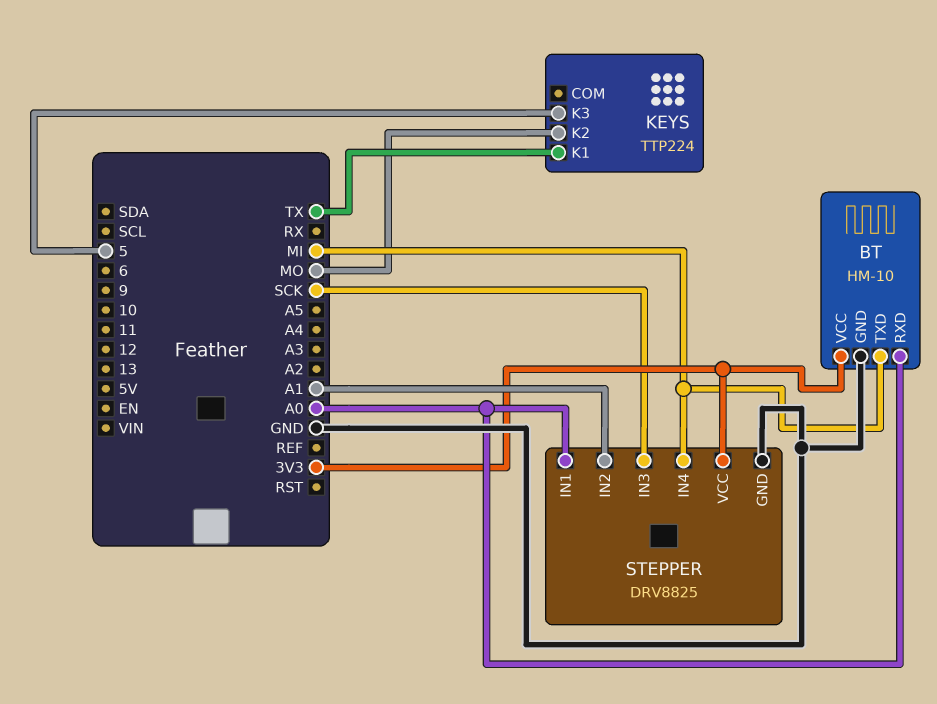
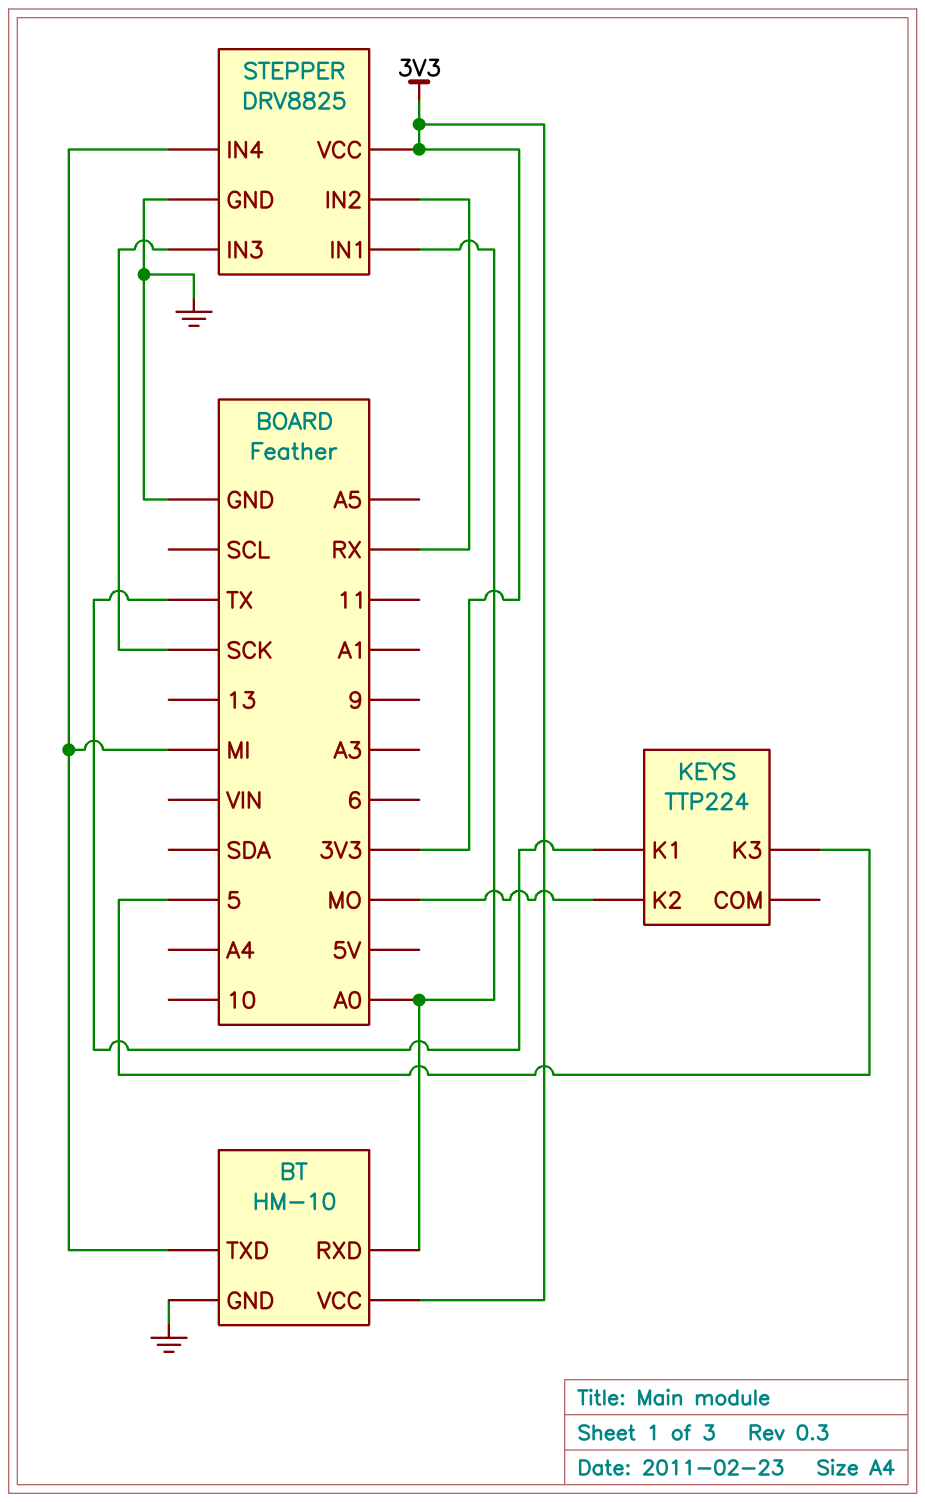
STEPPER pin IN2: A1 -> RX

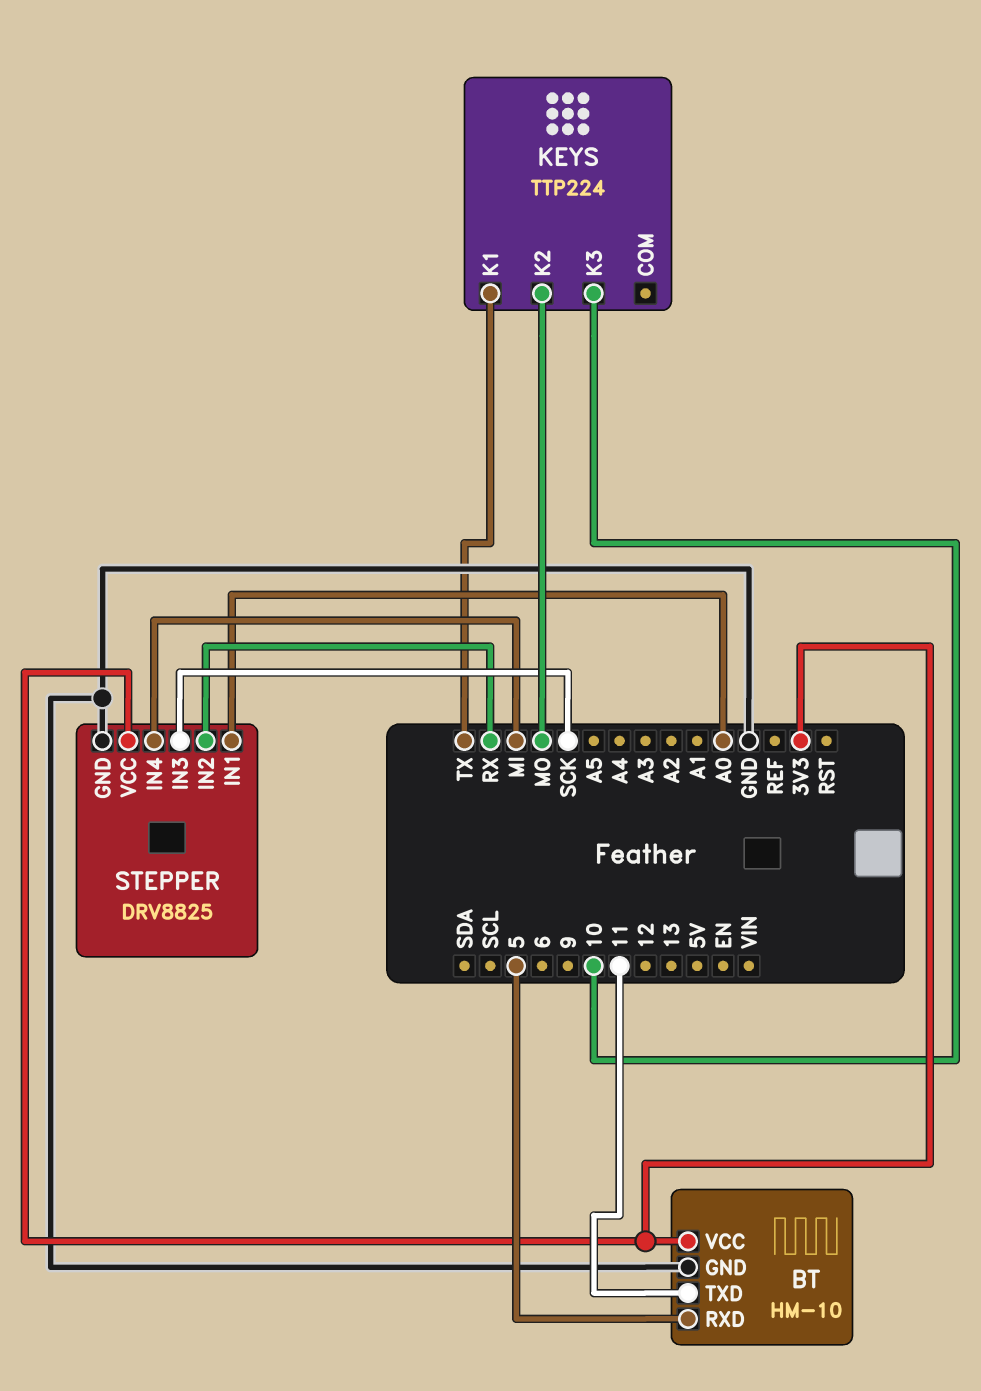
BT pin RXD: A0 -> 5
BT pin TXD: MI -> 11
KEYS pin K3: 5 -> 10

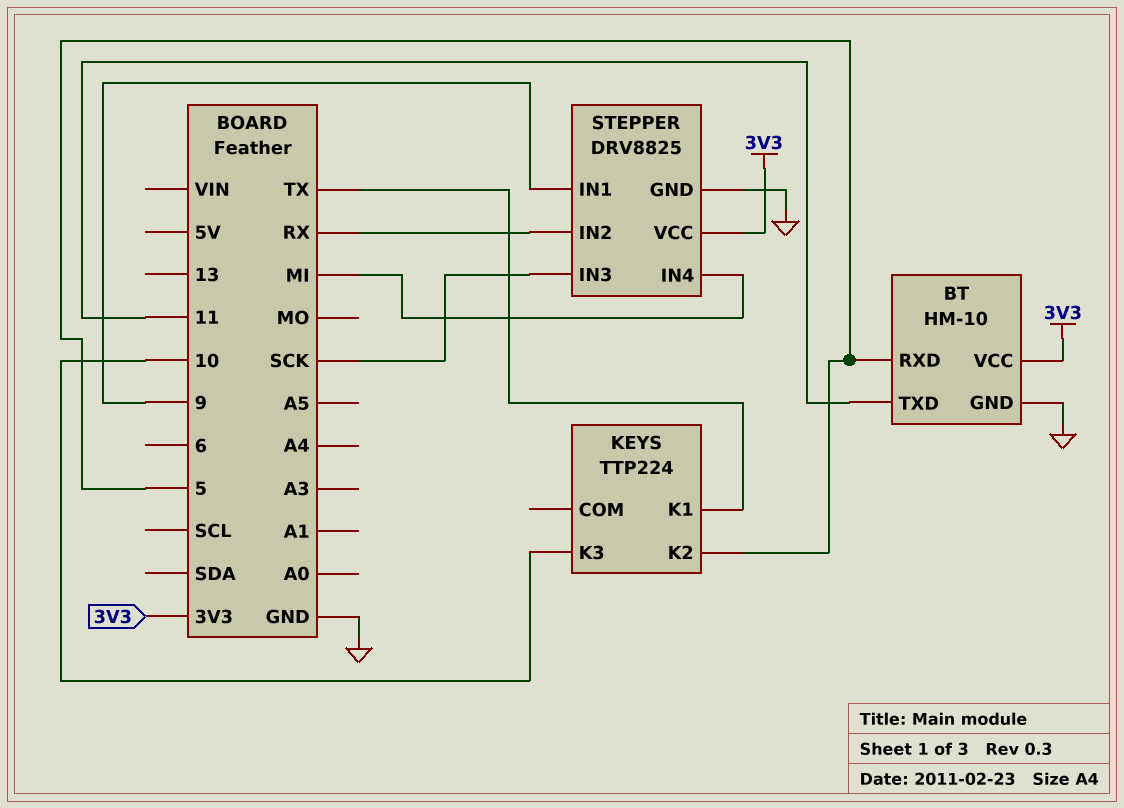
KEYS pin K2: MO -> 5
STEPPER pin IN1: A0 -> 9

